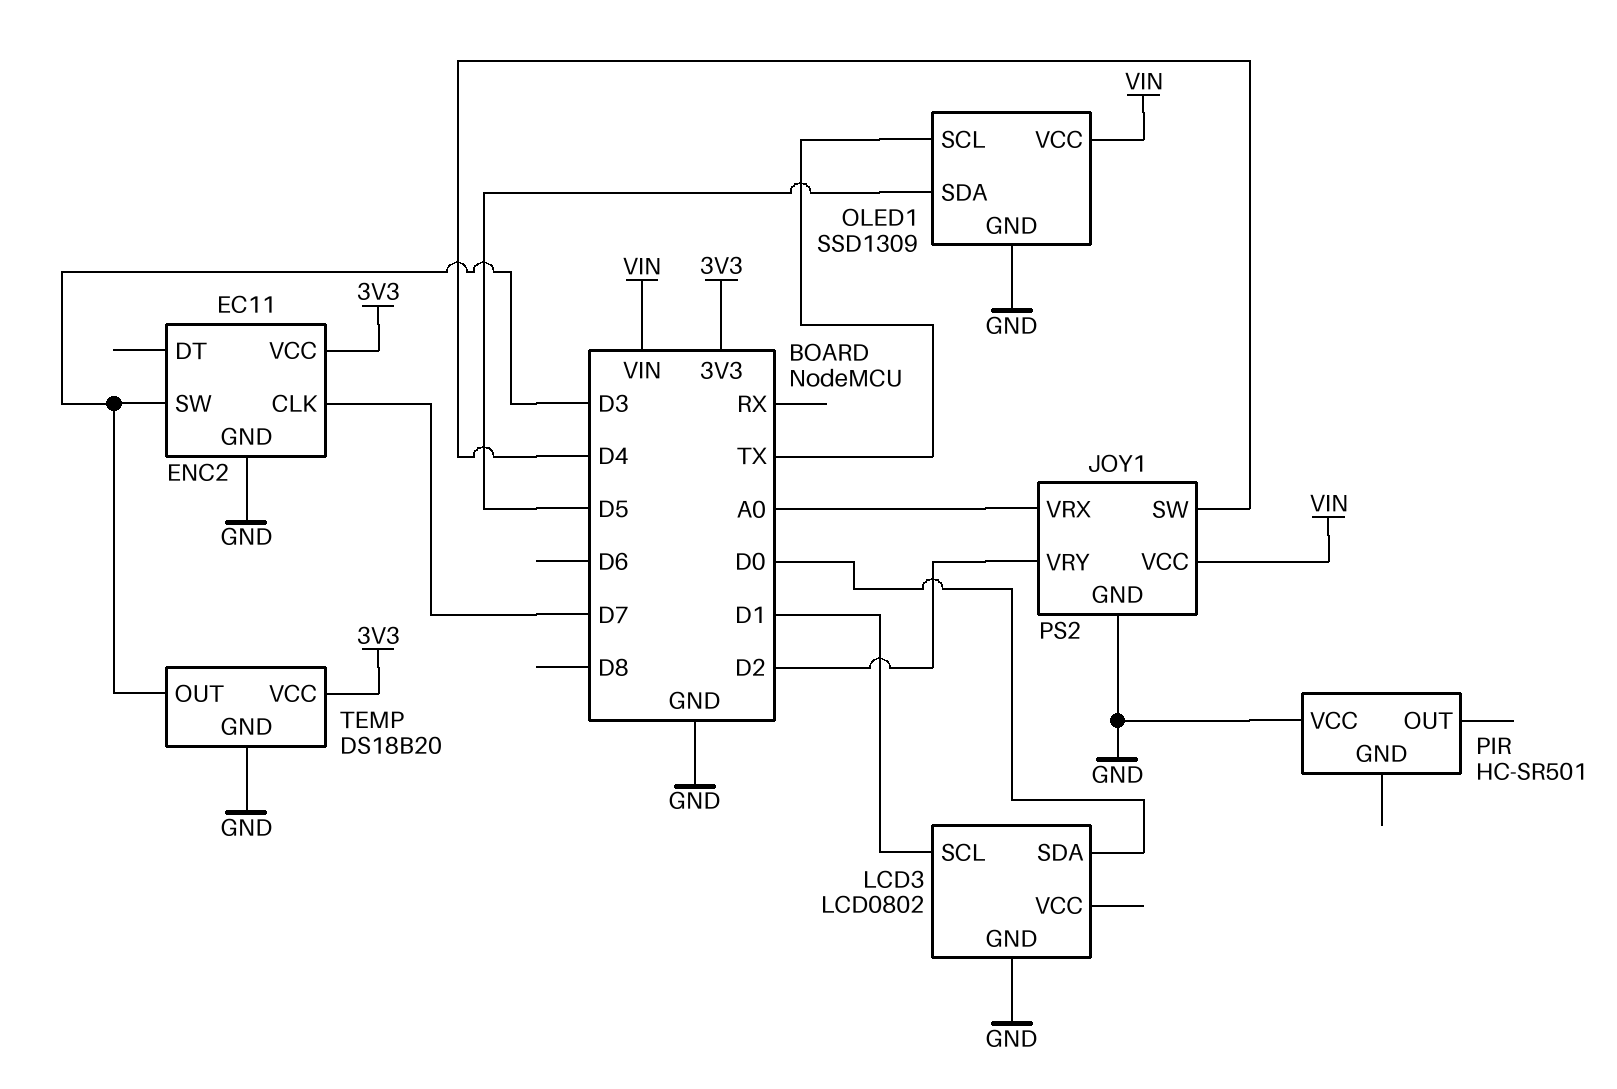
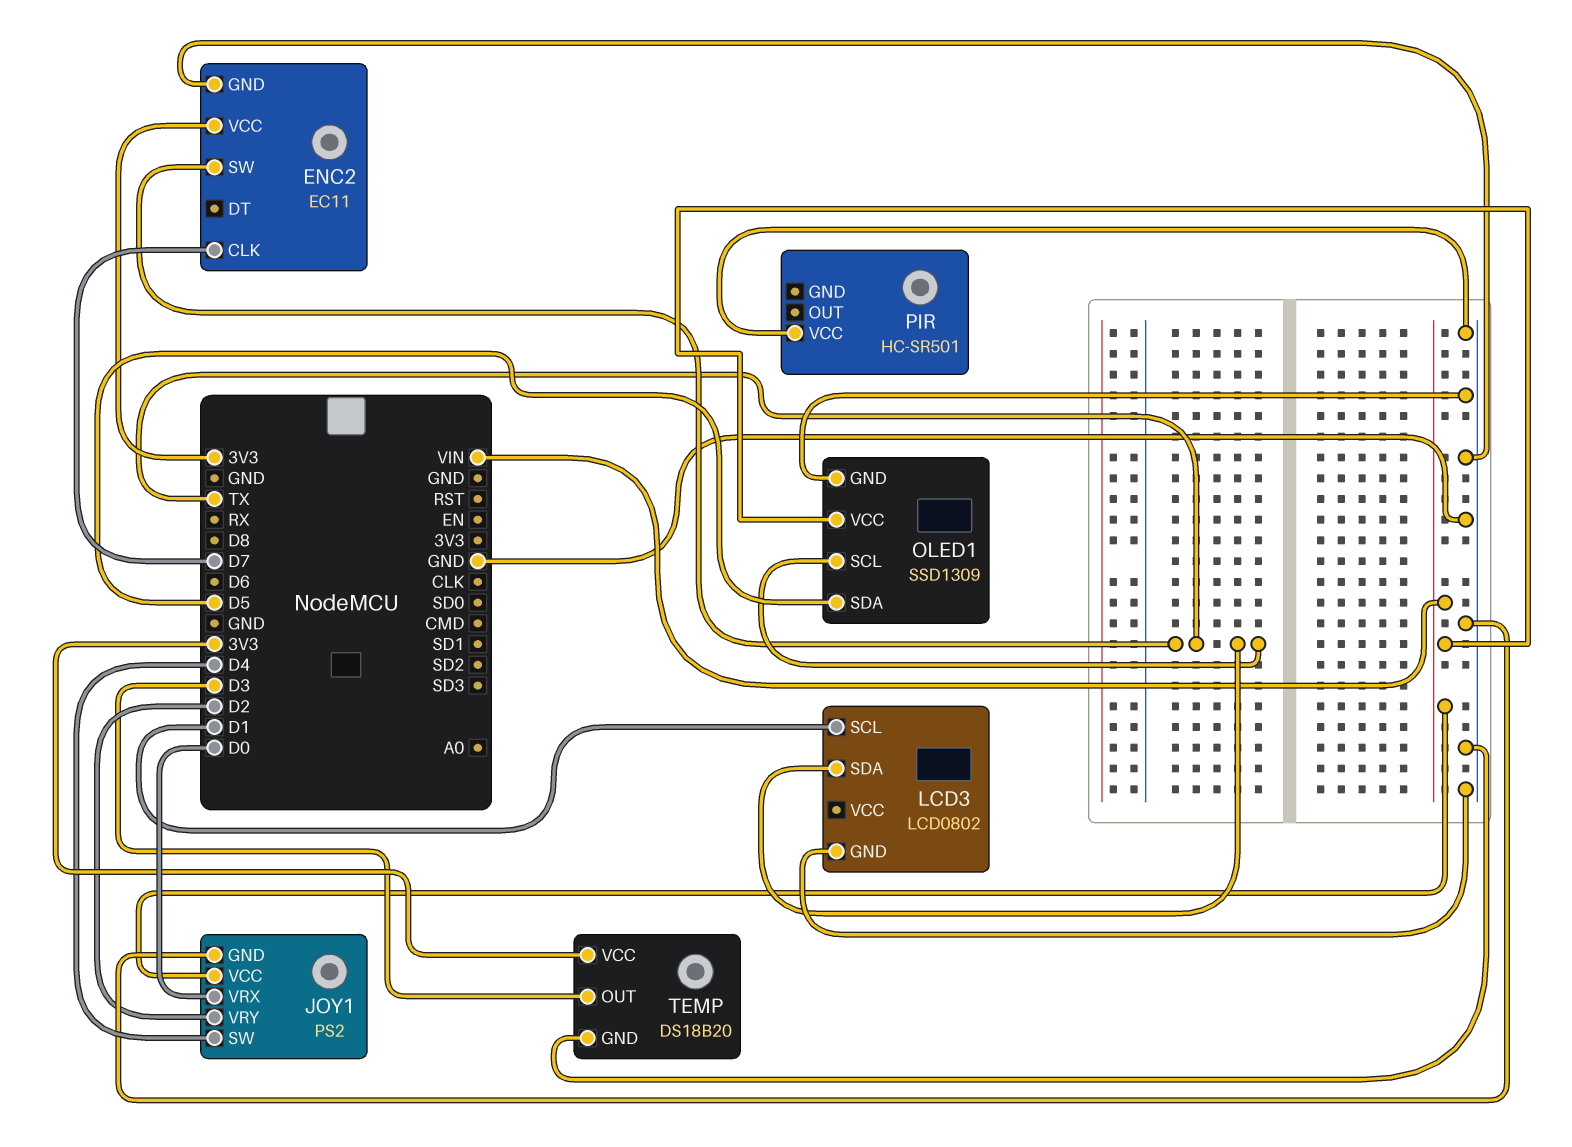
ENC2 pin SW: D3 -> TX
JOY1 pin VRX: A0 -> D0
LCD3 pin SDA: D0 -> TX

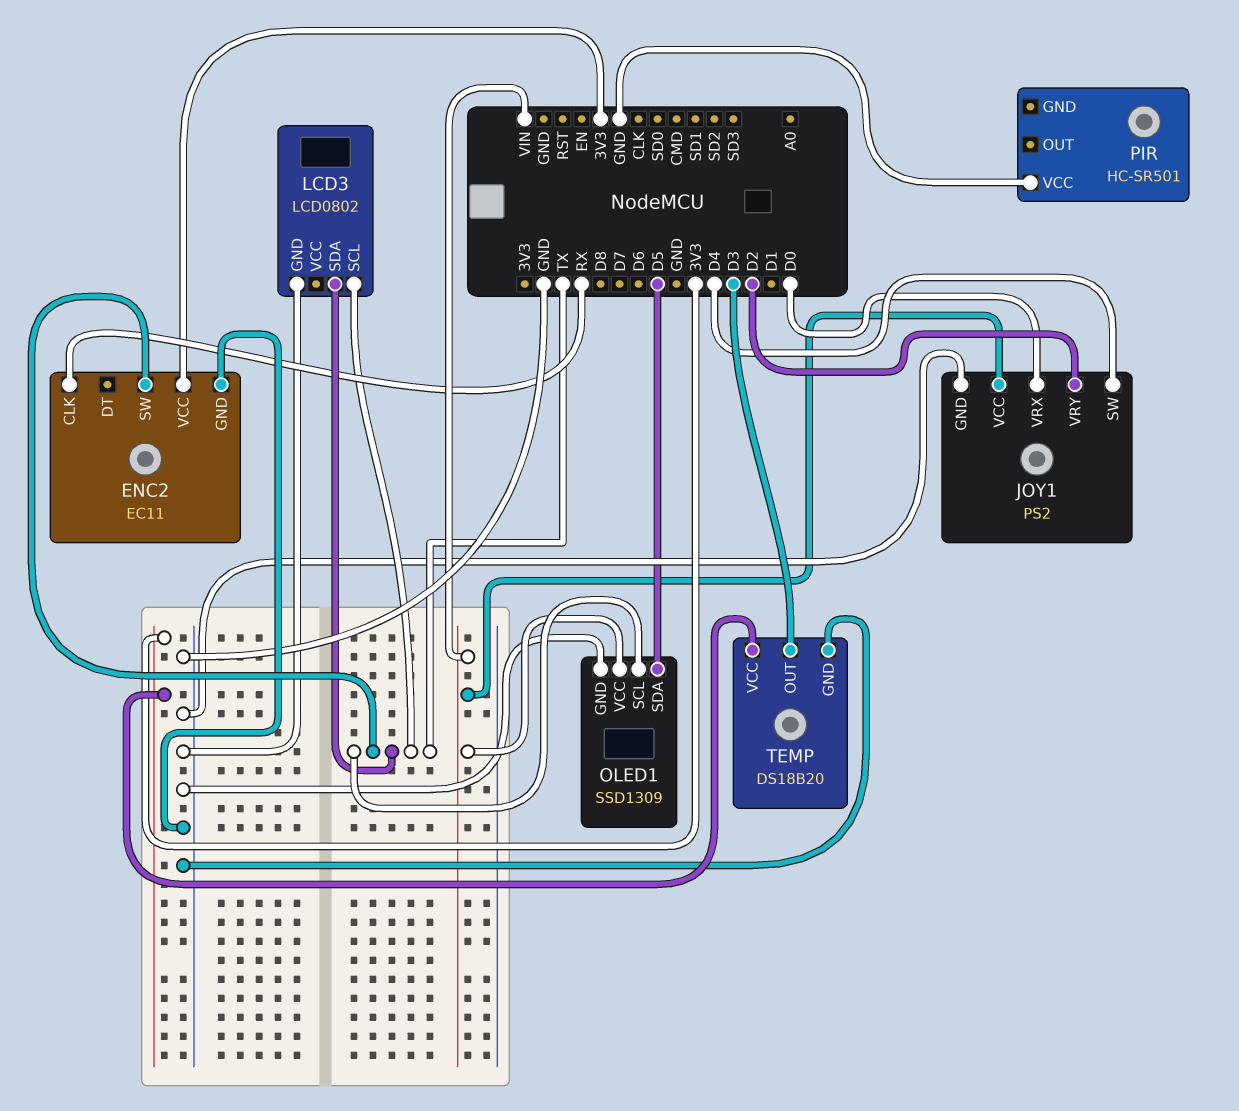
ENC2 pin CLK: D7 -> RX
LCD3 pin SCL: D1 -> TX

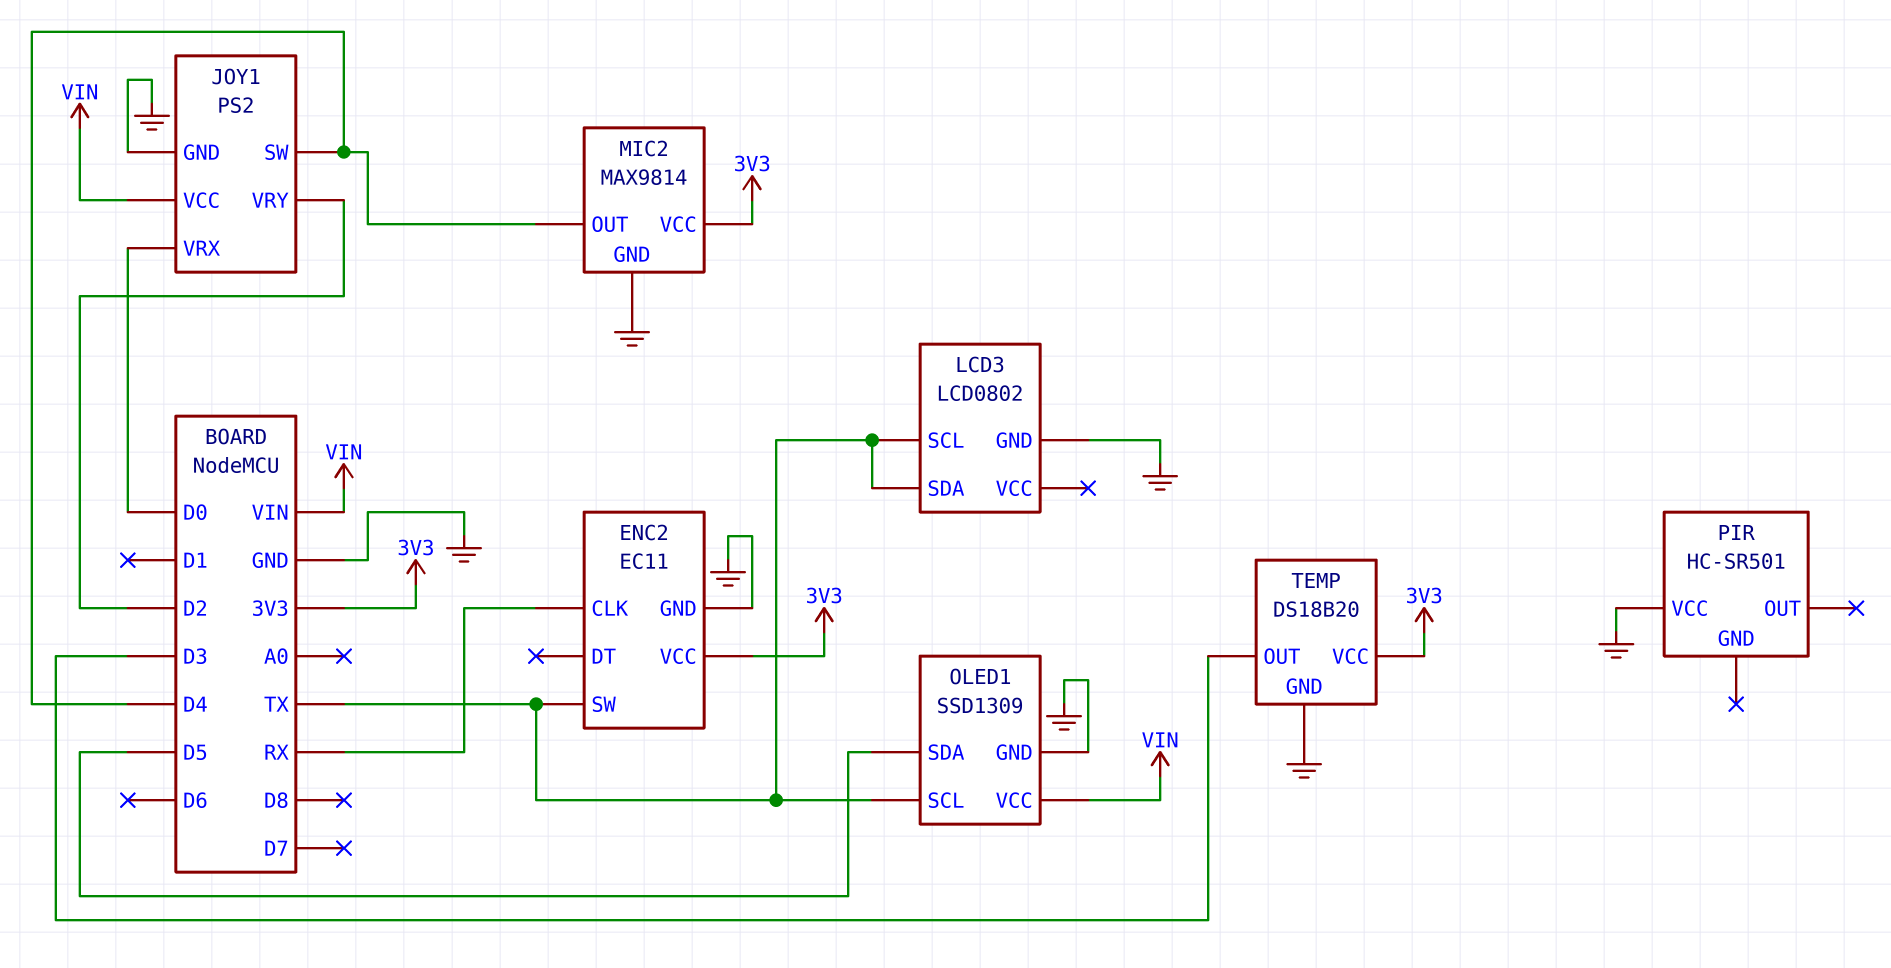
MIC2: none -> MAX9814
MIC2 pin GND: none -> GND
MIC2 pin OUT: none -> D4
MIC2 pin VCC: none -> 3V3

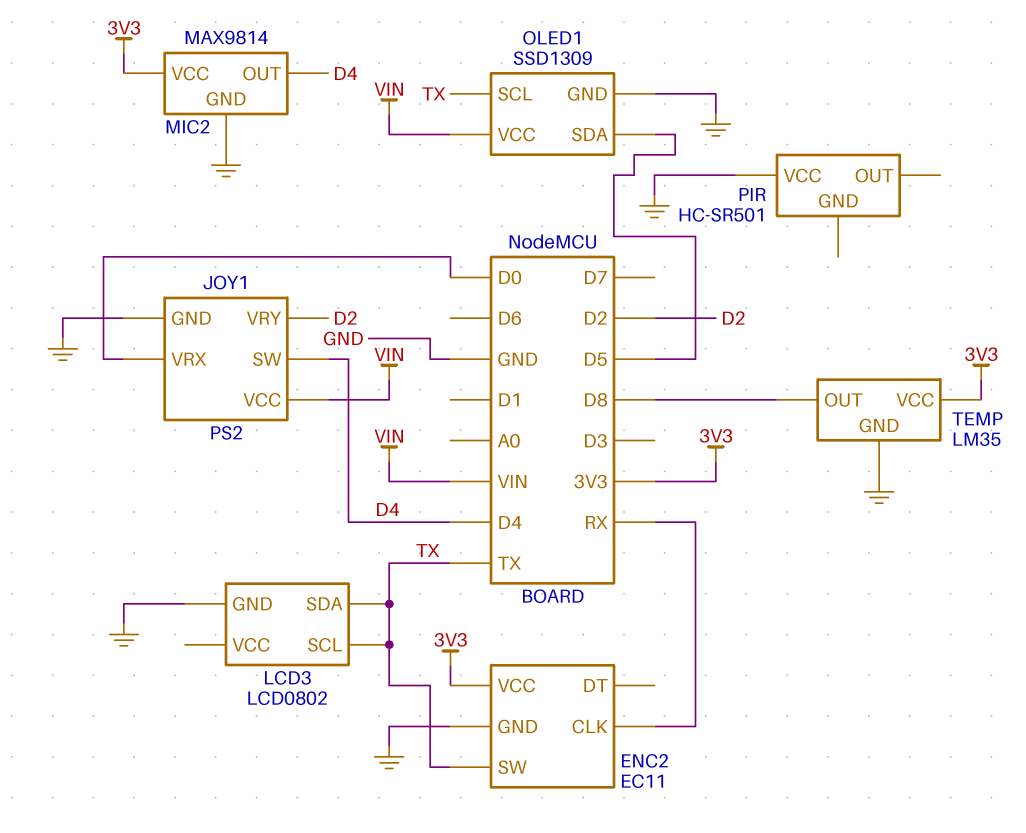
TEMP: DS18B20 -> LM35
TEMP pin OUT: D3 -> D8

